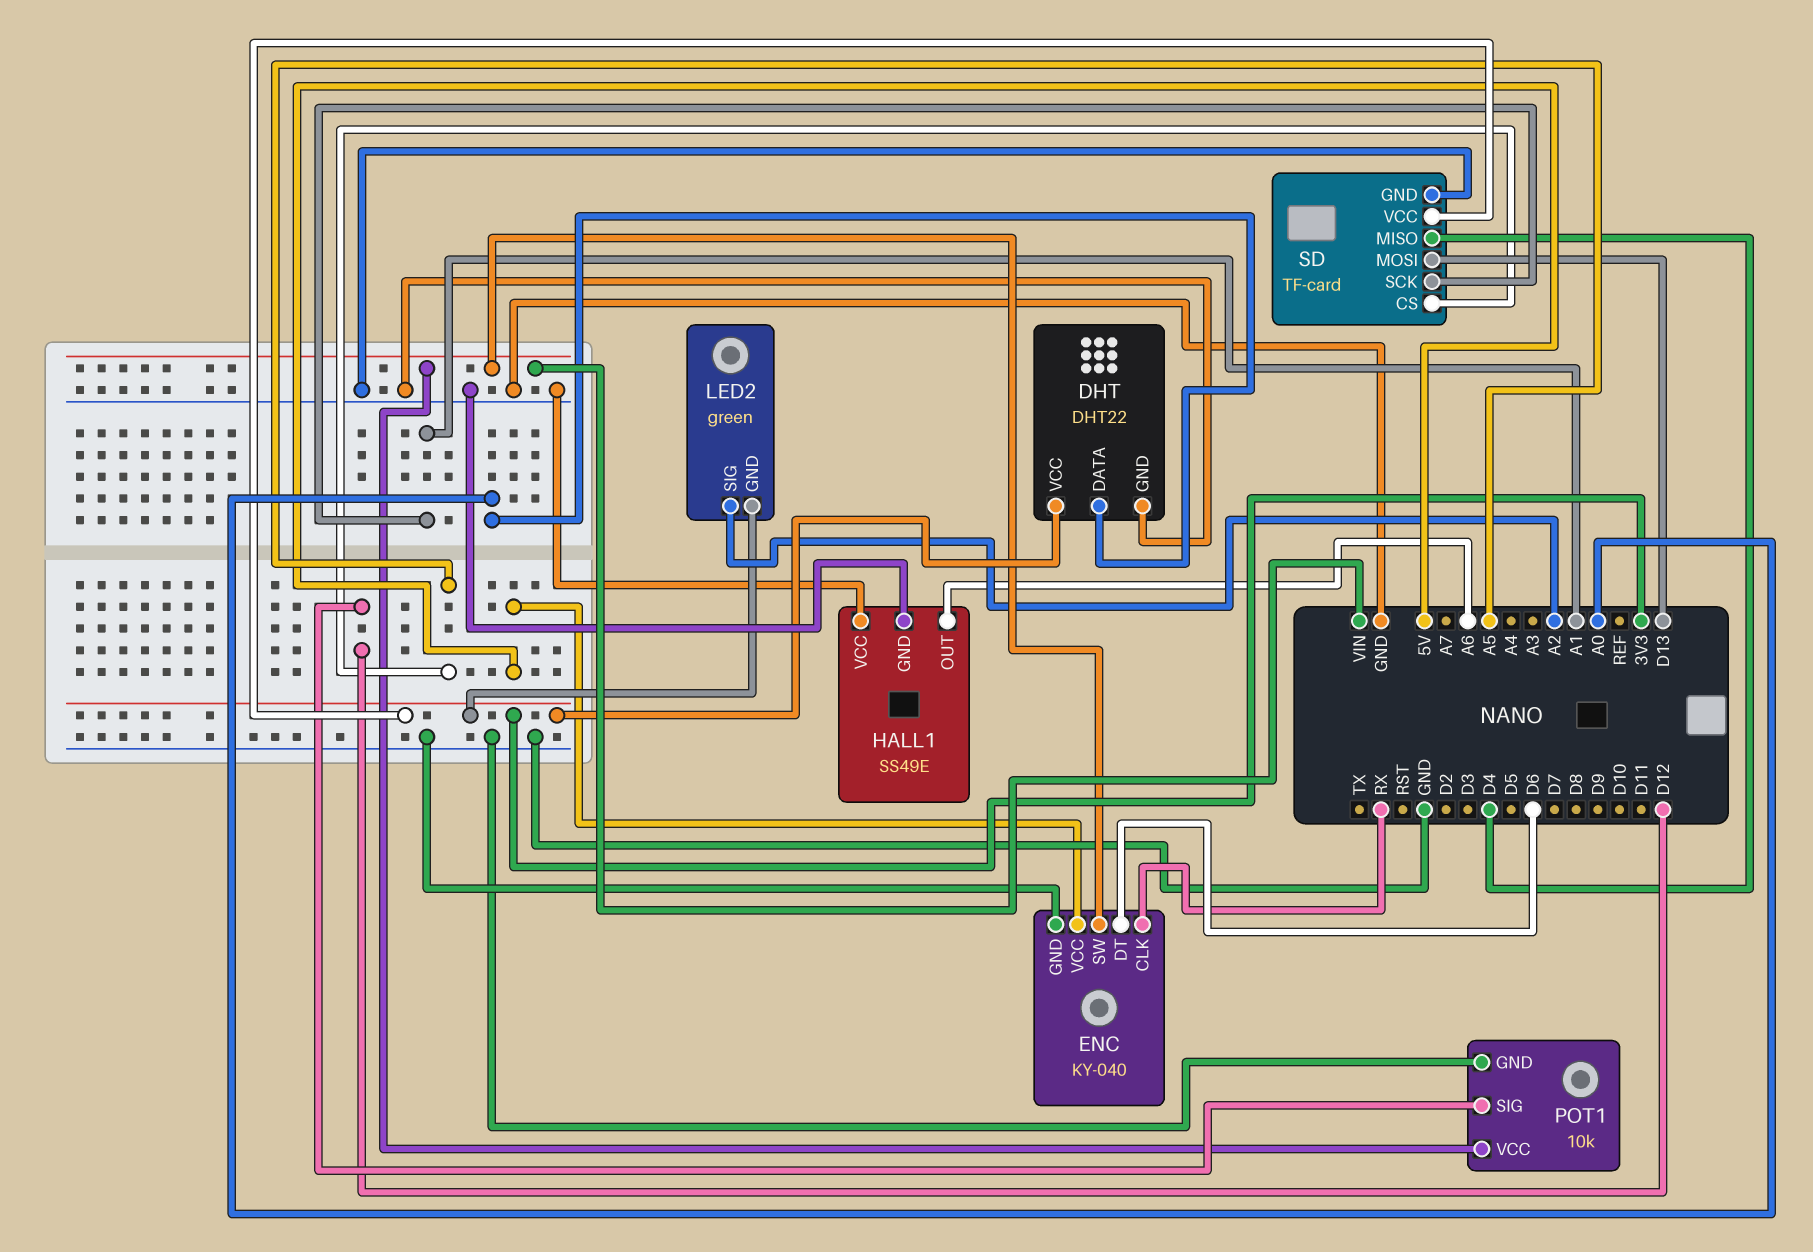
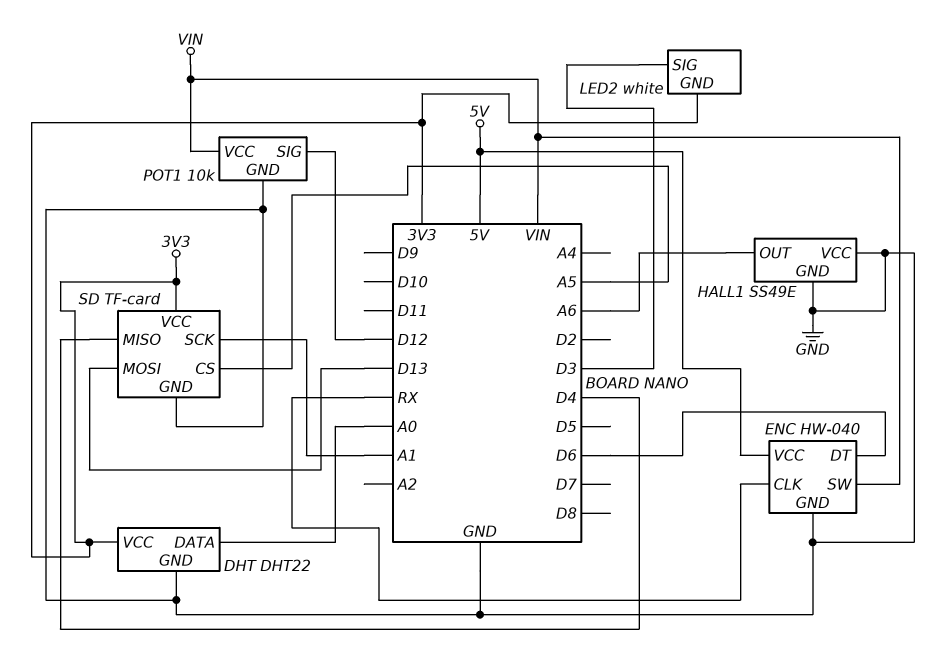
ENC: KY-040 -> HW-040
LED2: green -> white
LED2 pin SIG: A2 -> D3

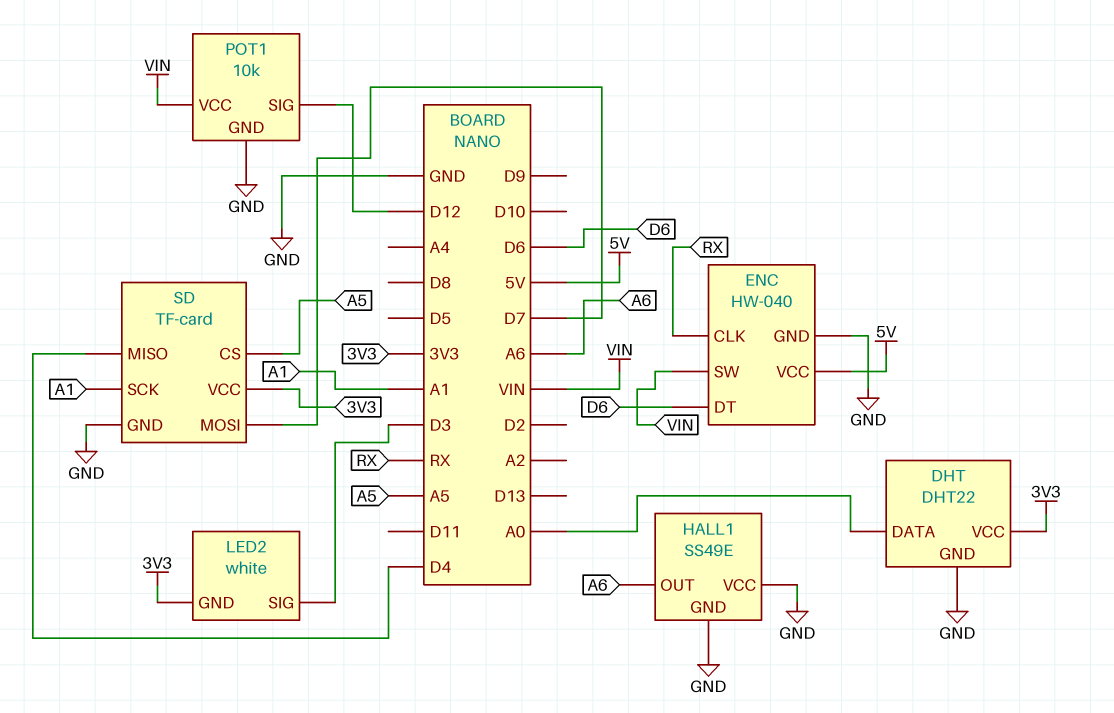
SD pin MOSI: D13 -> D7

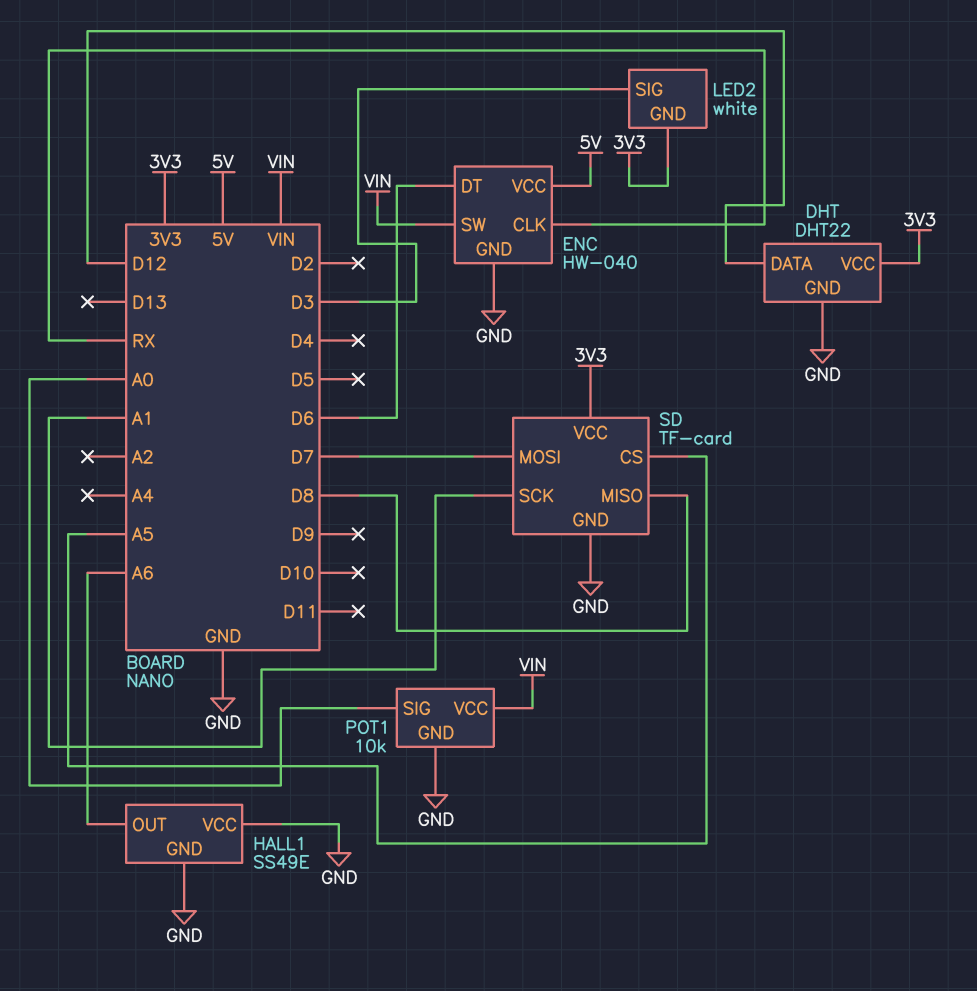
DHT pin DATA: A0 -> D12
POT1 pin SIG: D12 -> A0
SD pin MISO: D4 -> D8

